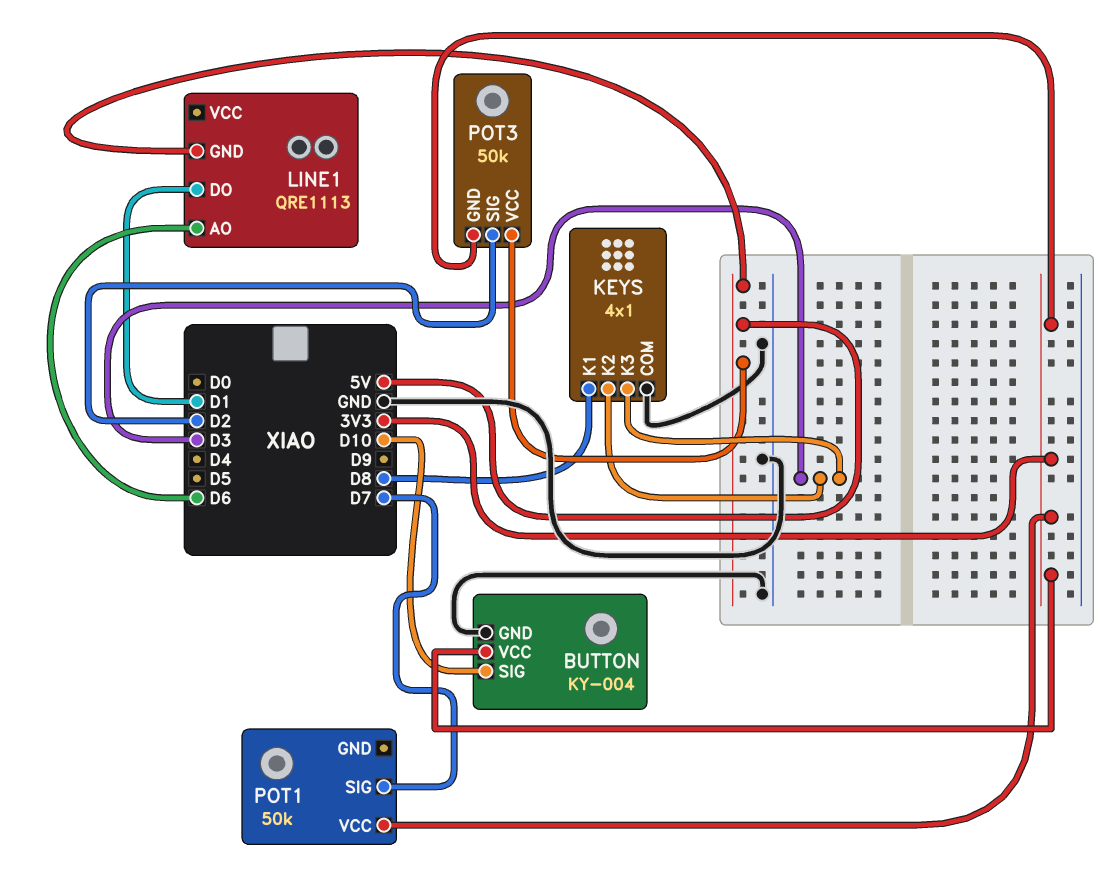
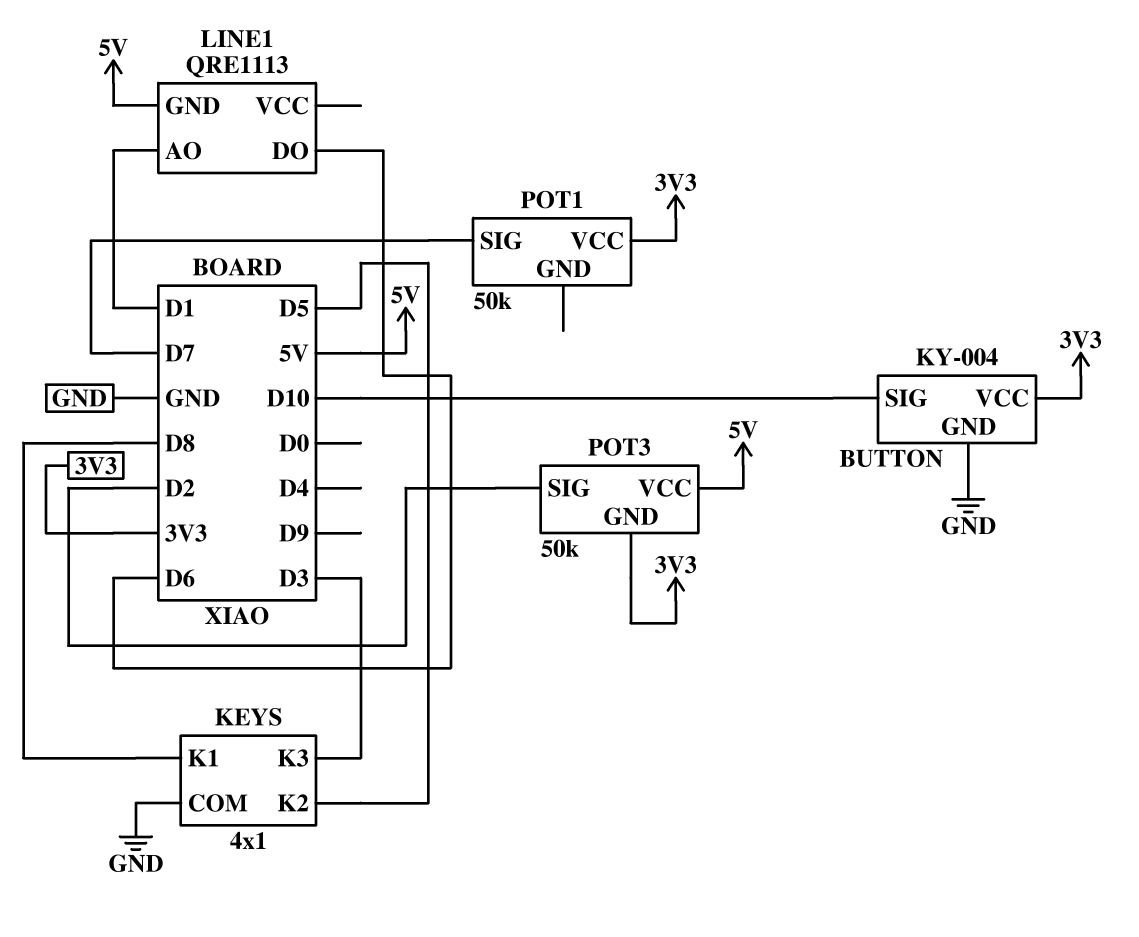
KEYS pin K2: D3 -> D5
LINE1 pin AO: D6 -> D1
LINE1 pin DO: D1 -> D6

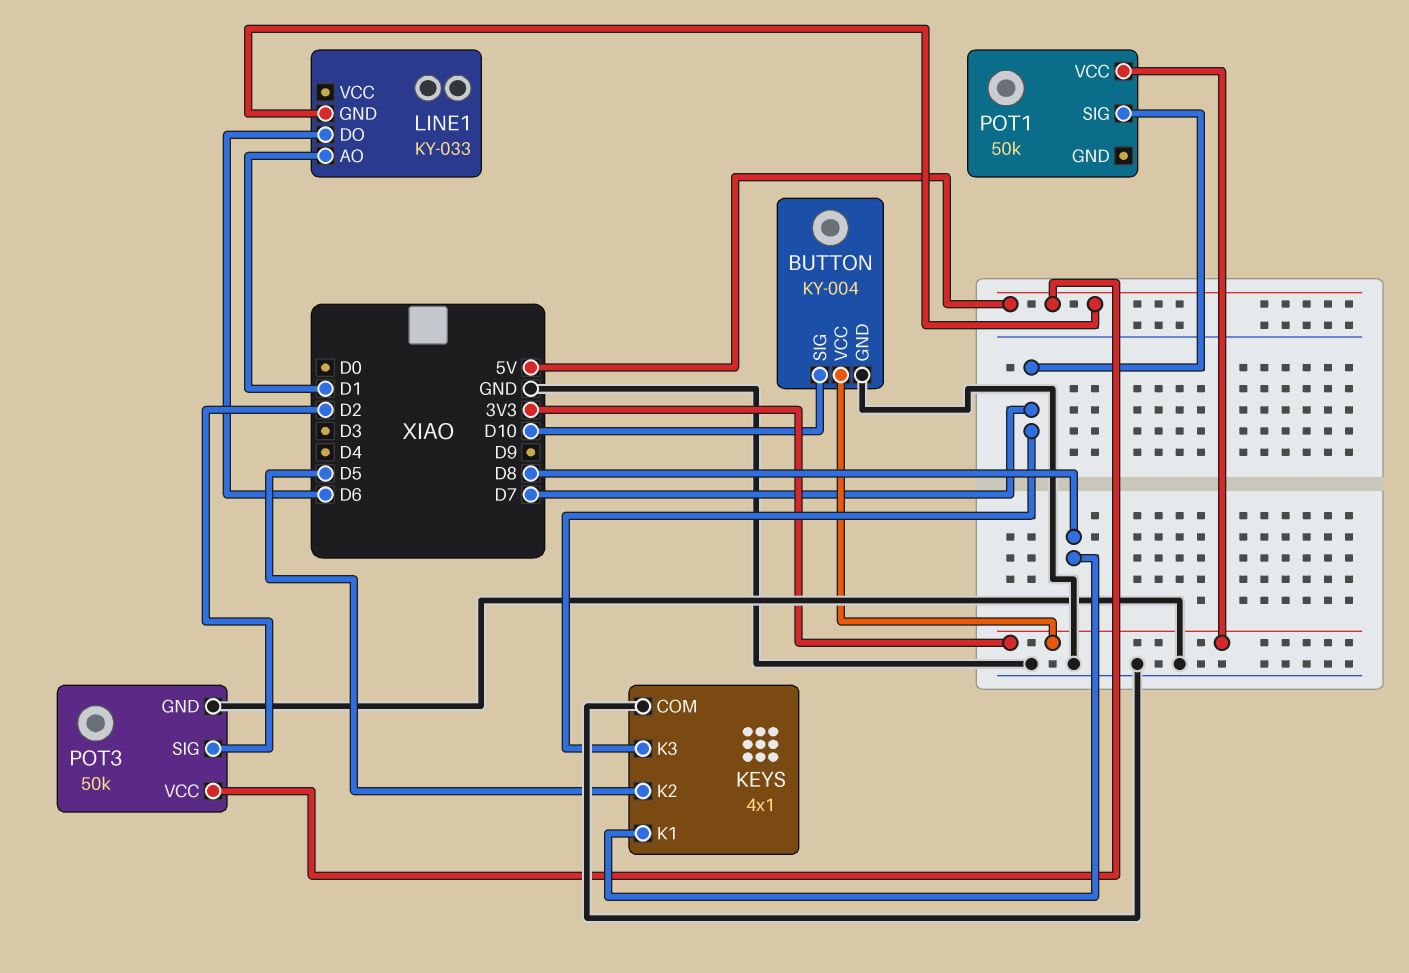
KEYS pin K3: D3 -> D7
LINE1: QRE1113 -> KY-033
POT3 pin GND: 3V3 -> GND

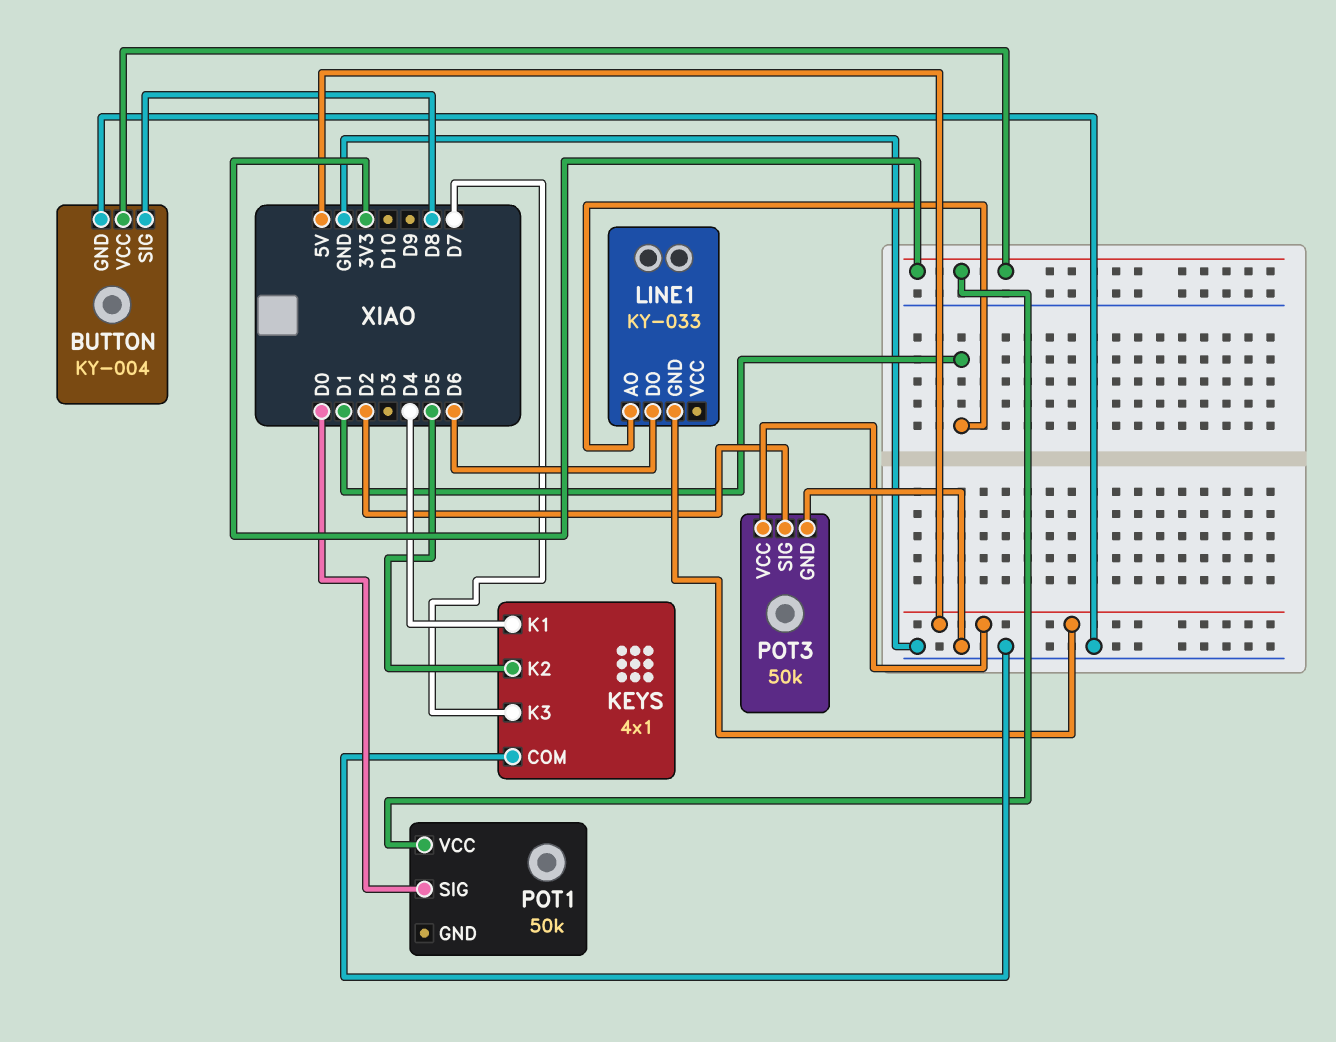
BUTTON pin SIG: D10 -> D8
KEYS pin K1: D8 -> D4
POT1 pin SIG: D7 -> D0

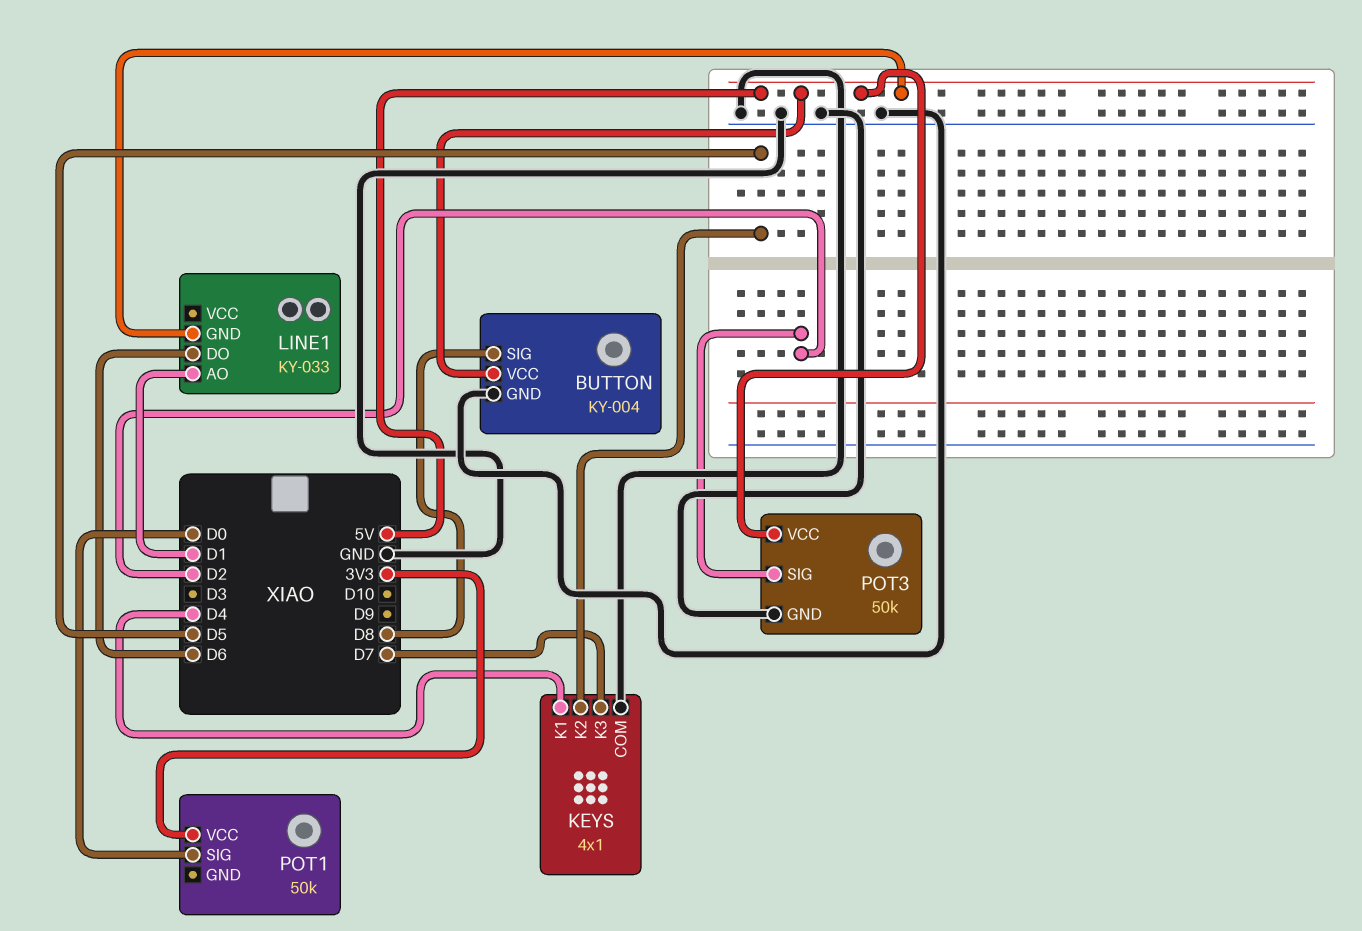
BUTTON pin VCC: 3V3 -> 5V

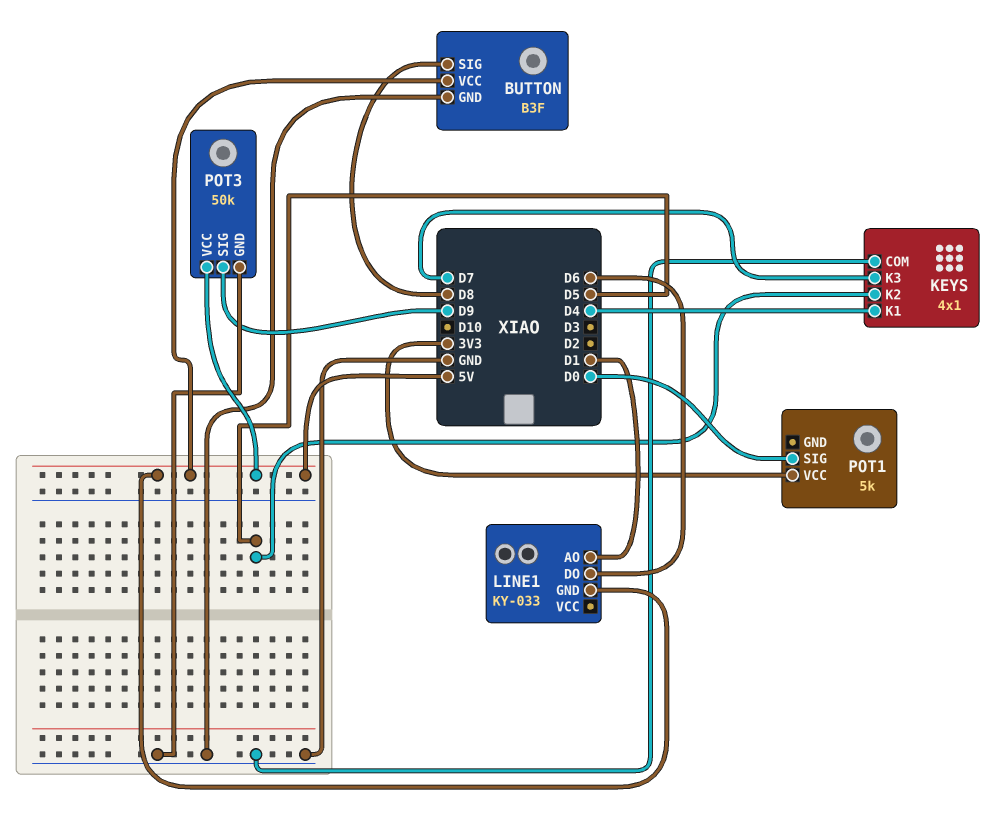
BUTTON: KY-004 -> B3F
POT1: 50k -> 5k
POT3 pin SIG: D2 -> D9

